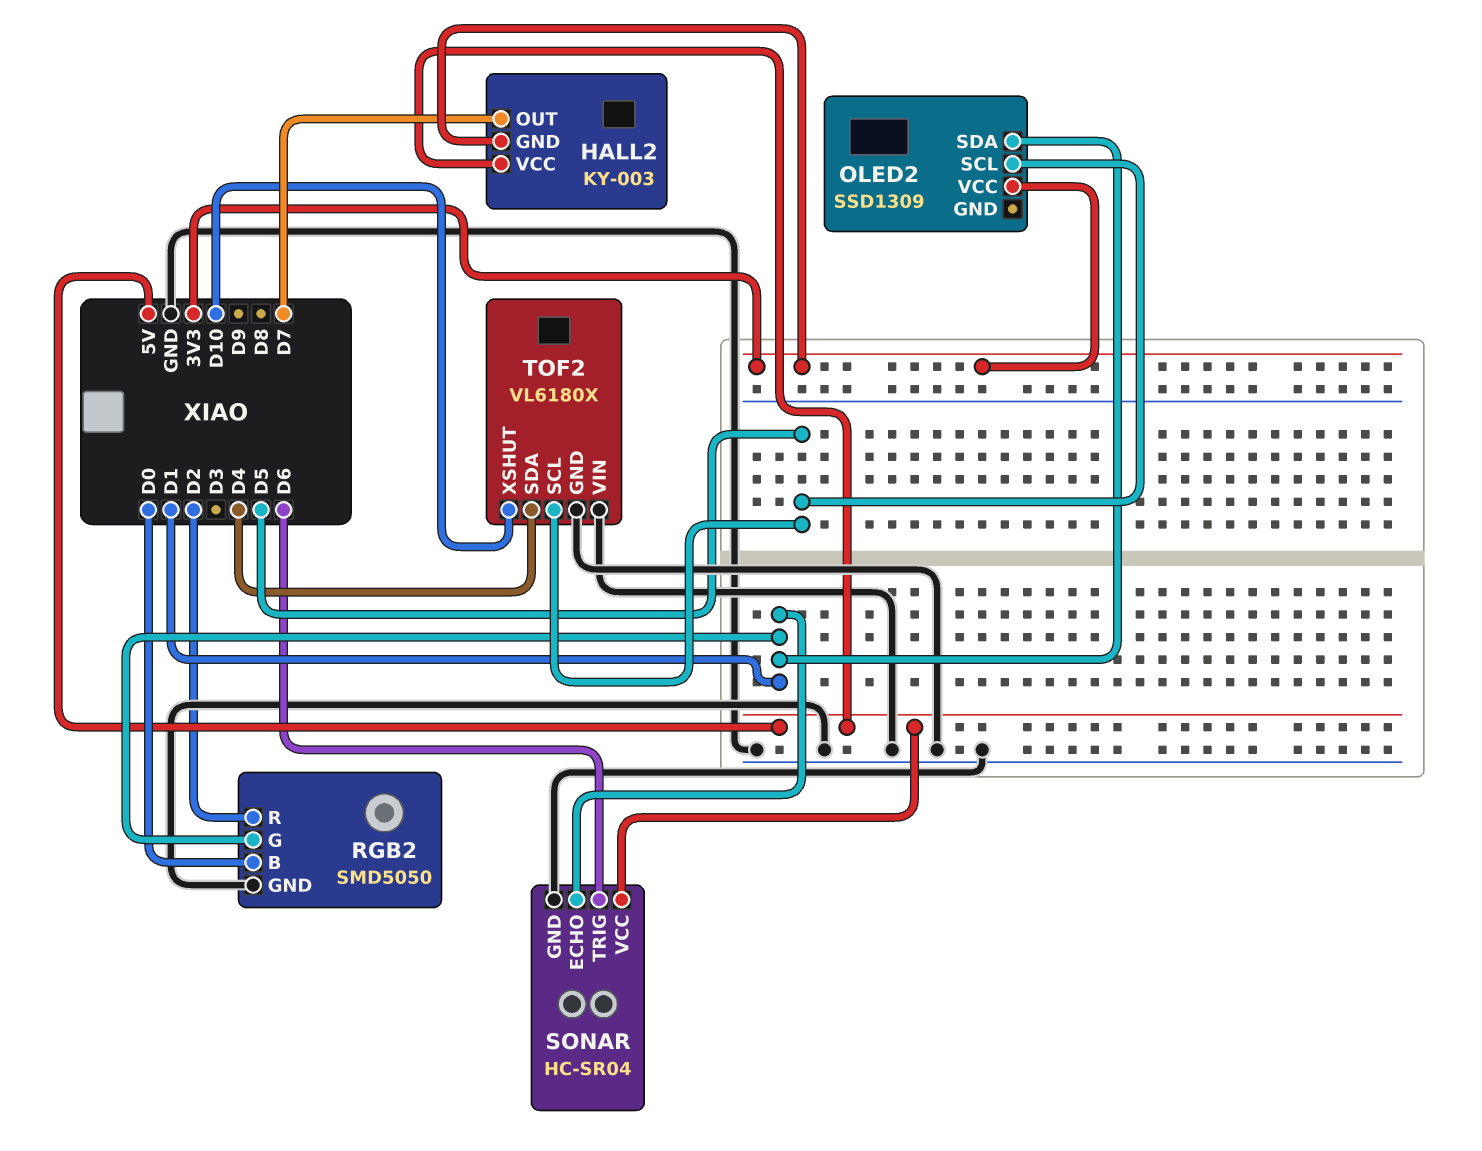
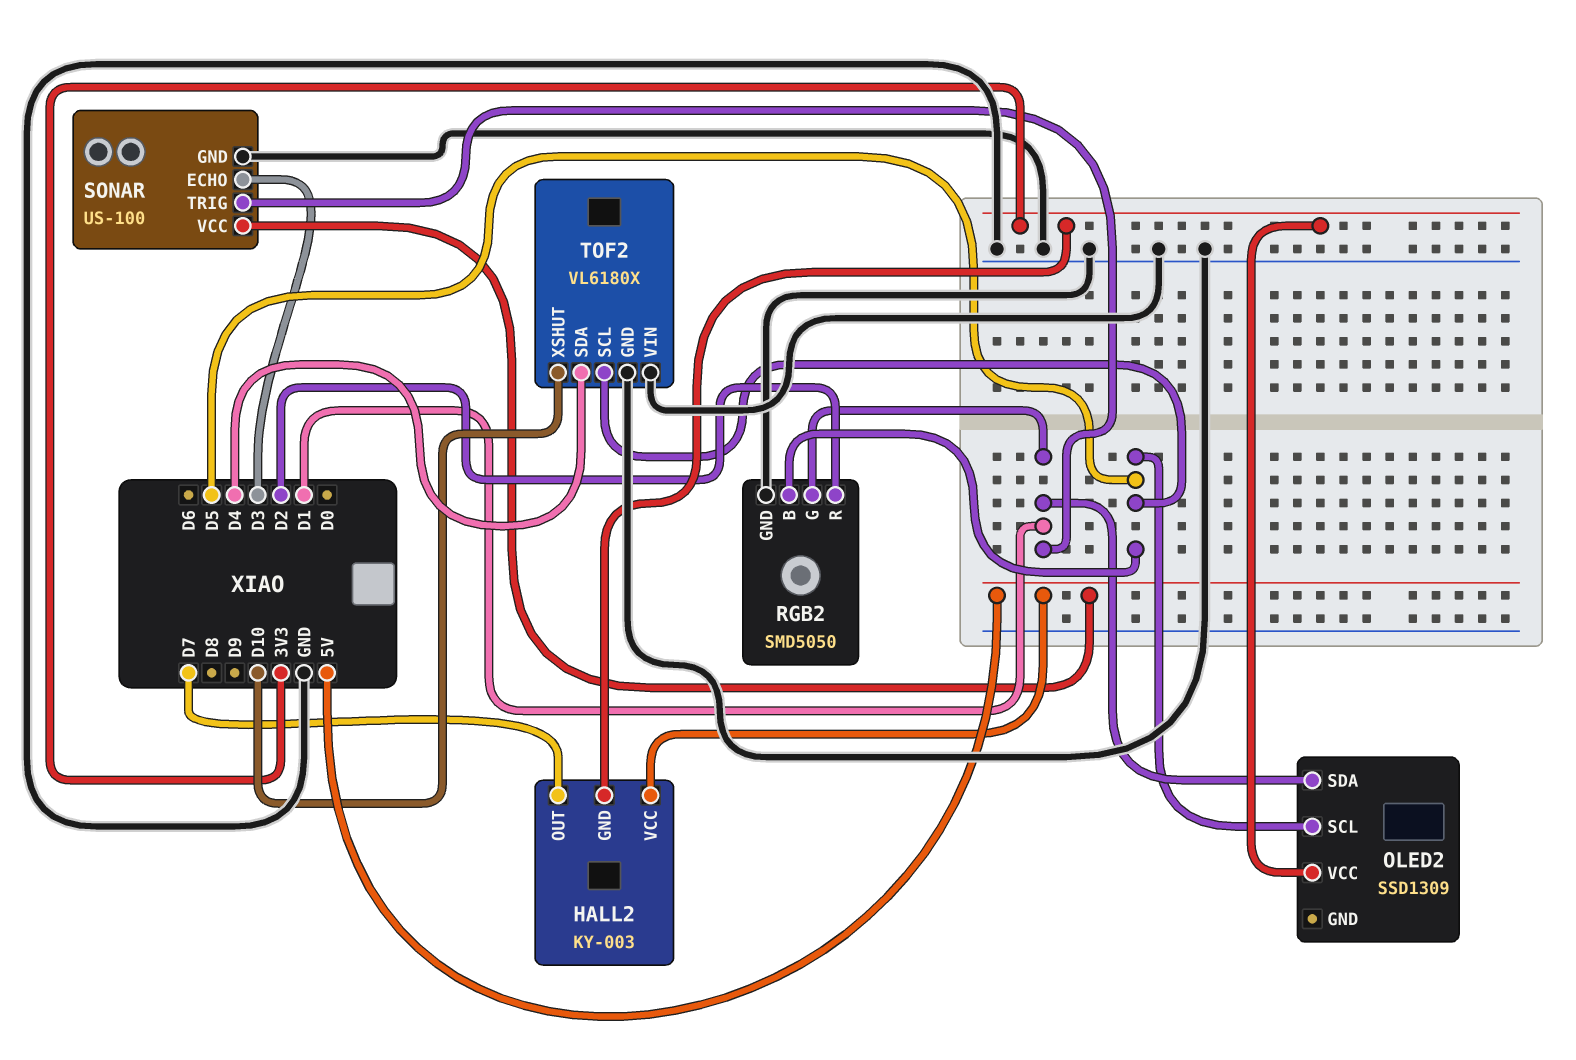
RGB2 pin B: D0 -> D5
SONAR: HC-SR04 -> US-100
SONAR pin ECHO: D1 -> D3
SONAR pin TRIG: D6 -> D1

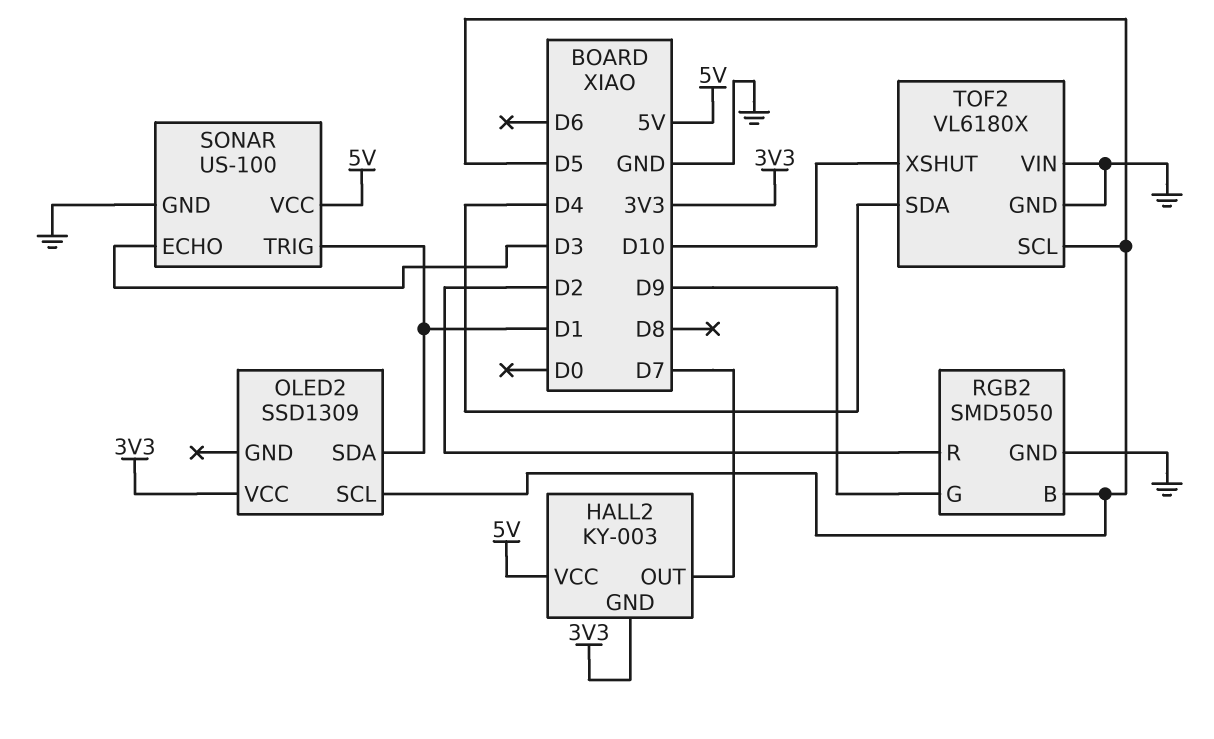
RGB2 pin G: D1 -> D9

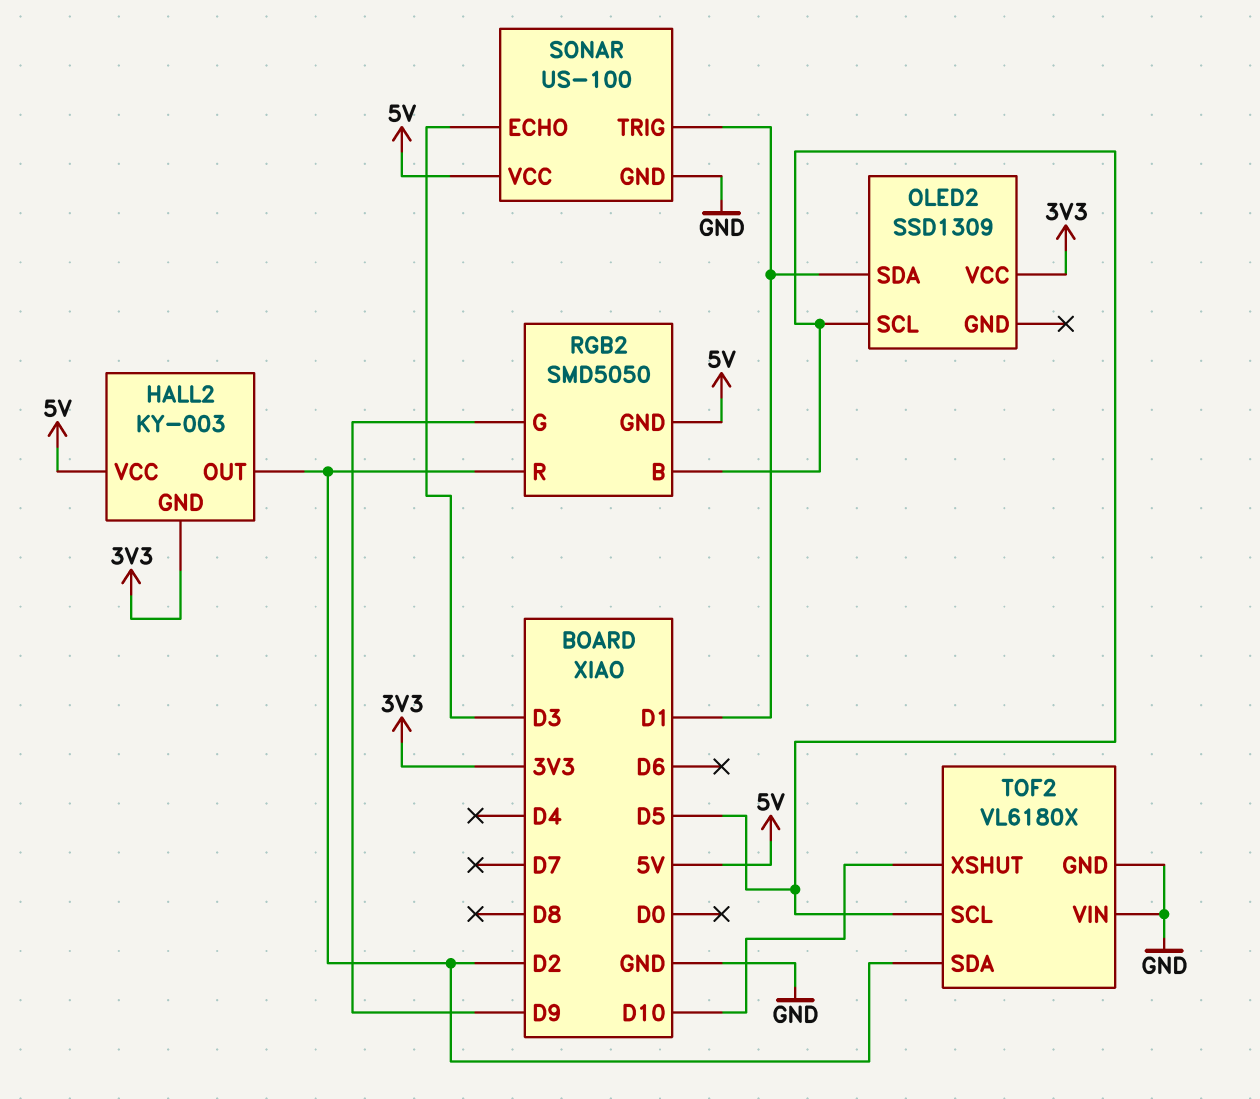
HALL2 pin OUT: D7 -> D2
RGB2 pin GND: GND -> 5V
TOF2 pin SDA: D4 -> D2

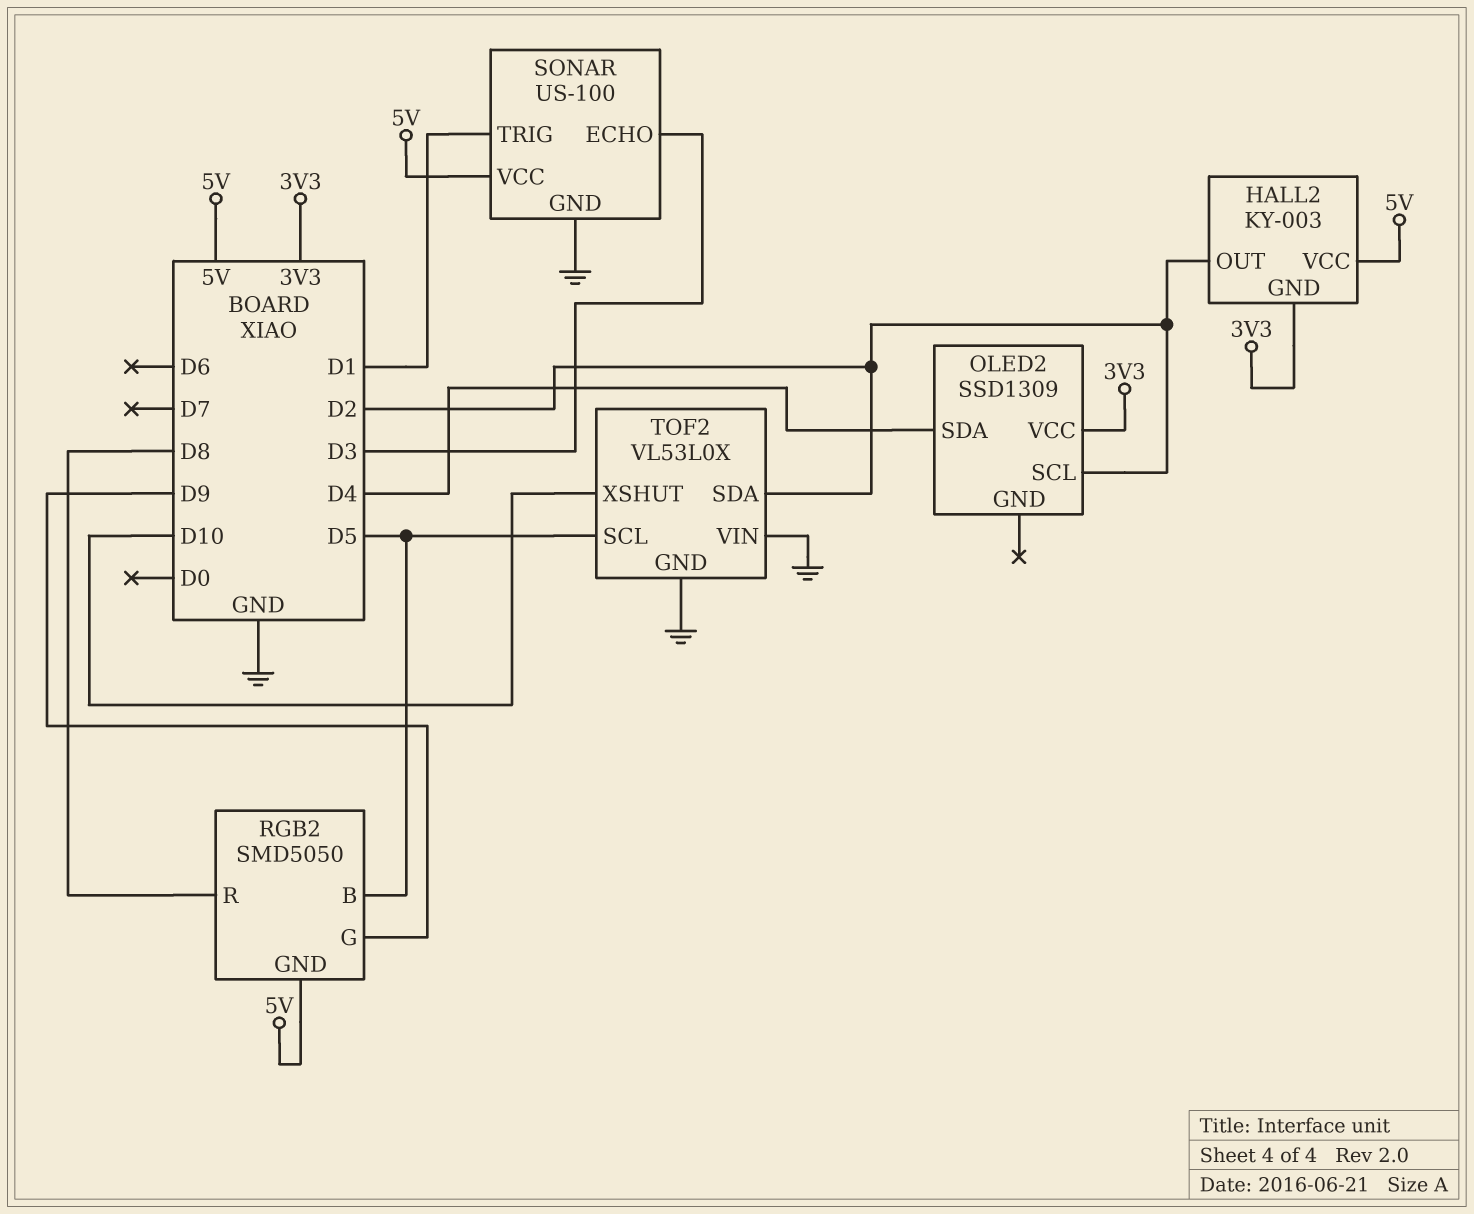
OLED2 pin SCL: D5 -> D2
OLED2 pin SDA: D1 -> D4
RGB2 pin R: D2 -> D8
TOF2: VL6180X -> VL53L0X

